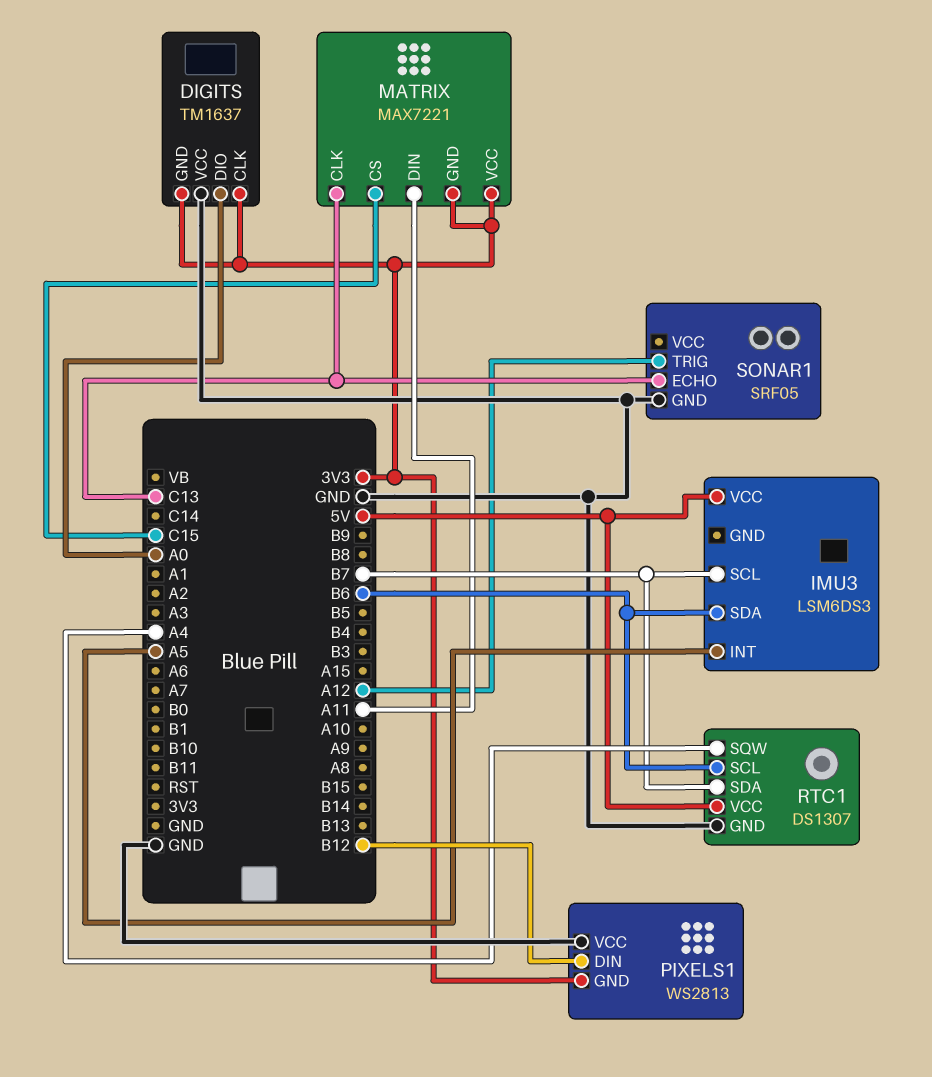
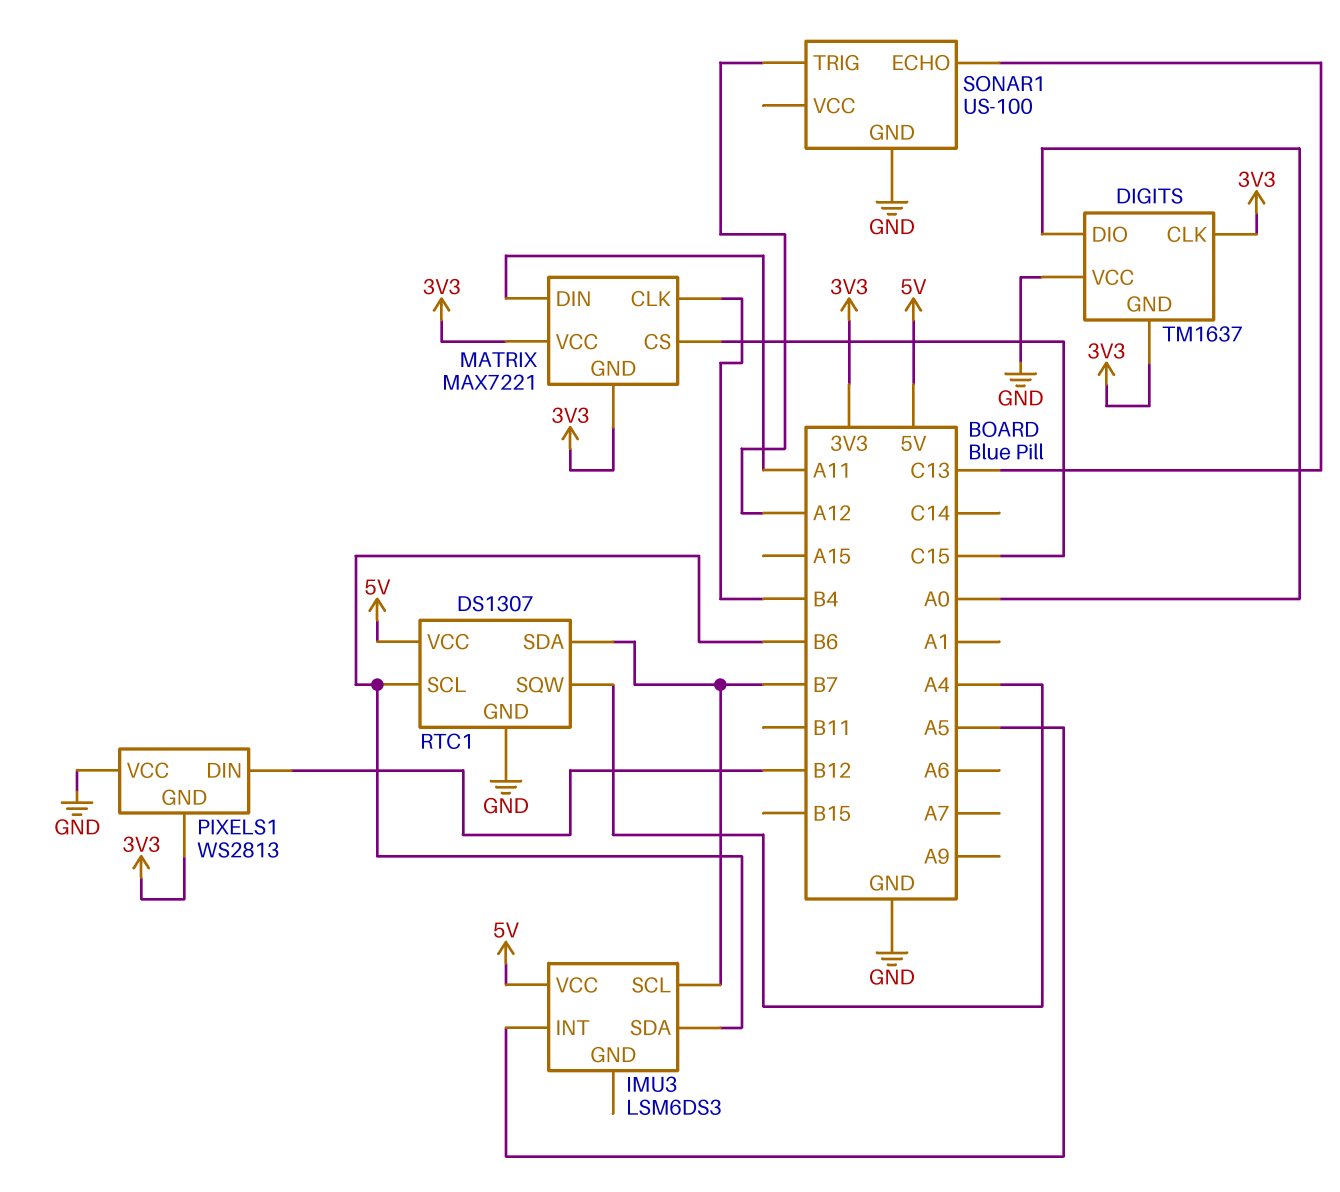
MATRIX pin CLK: C13 -> B4
SONAR1: SRF05 -> US-100

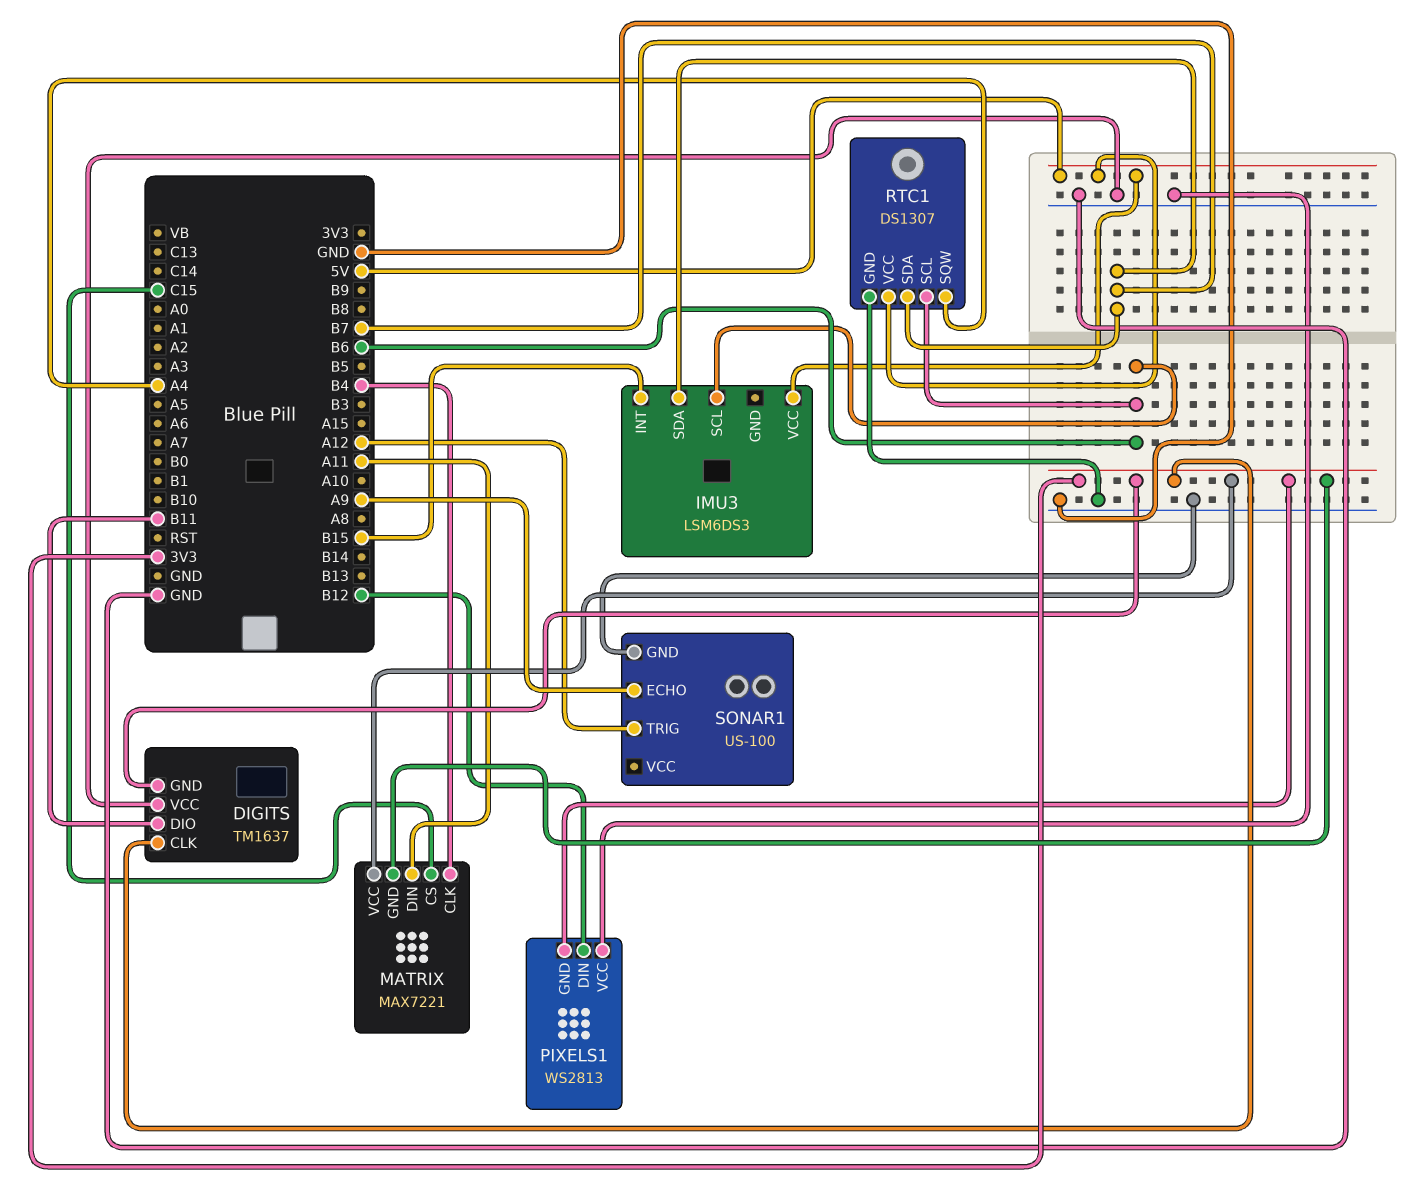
DIGITS pin DIO: A0 -> B11
IMU3 pin INT: A5 -> B15
IMU3 pin SCL: B7 -> B6
IMU3 pin SDA: B6 -> B7
SONAR1 pin ECHO: C13 -> A9

